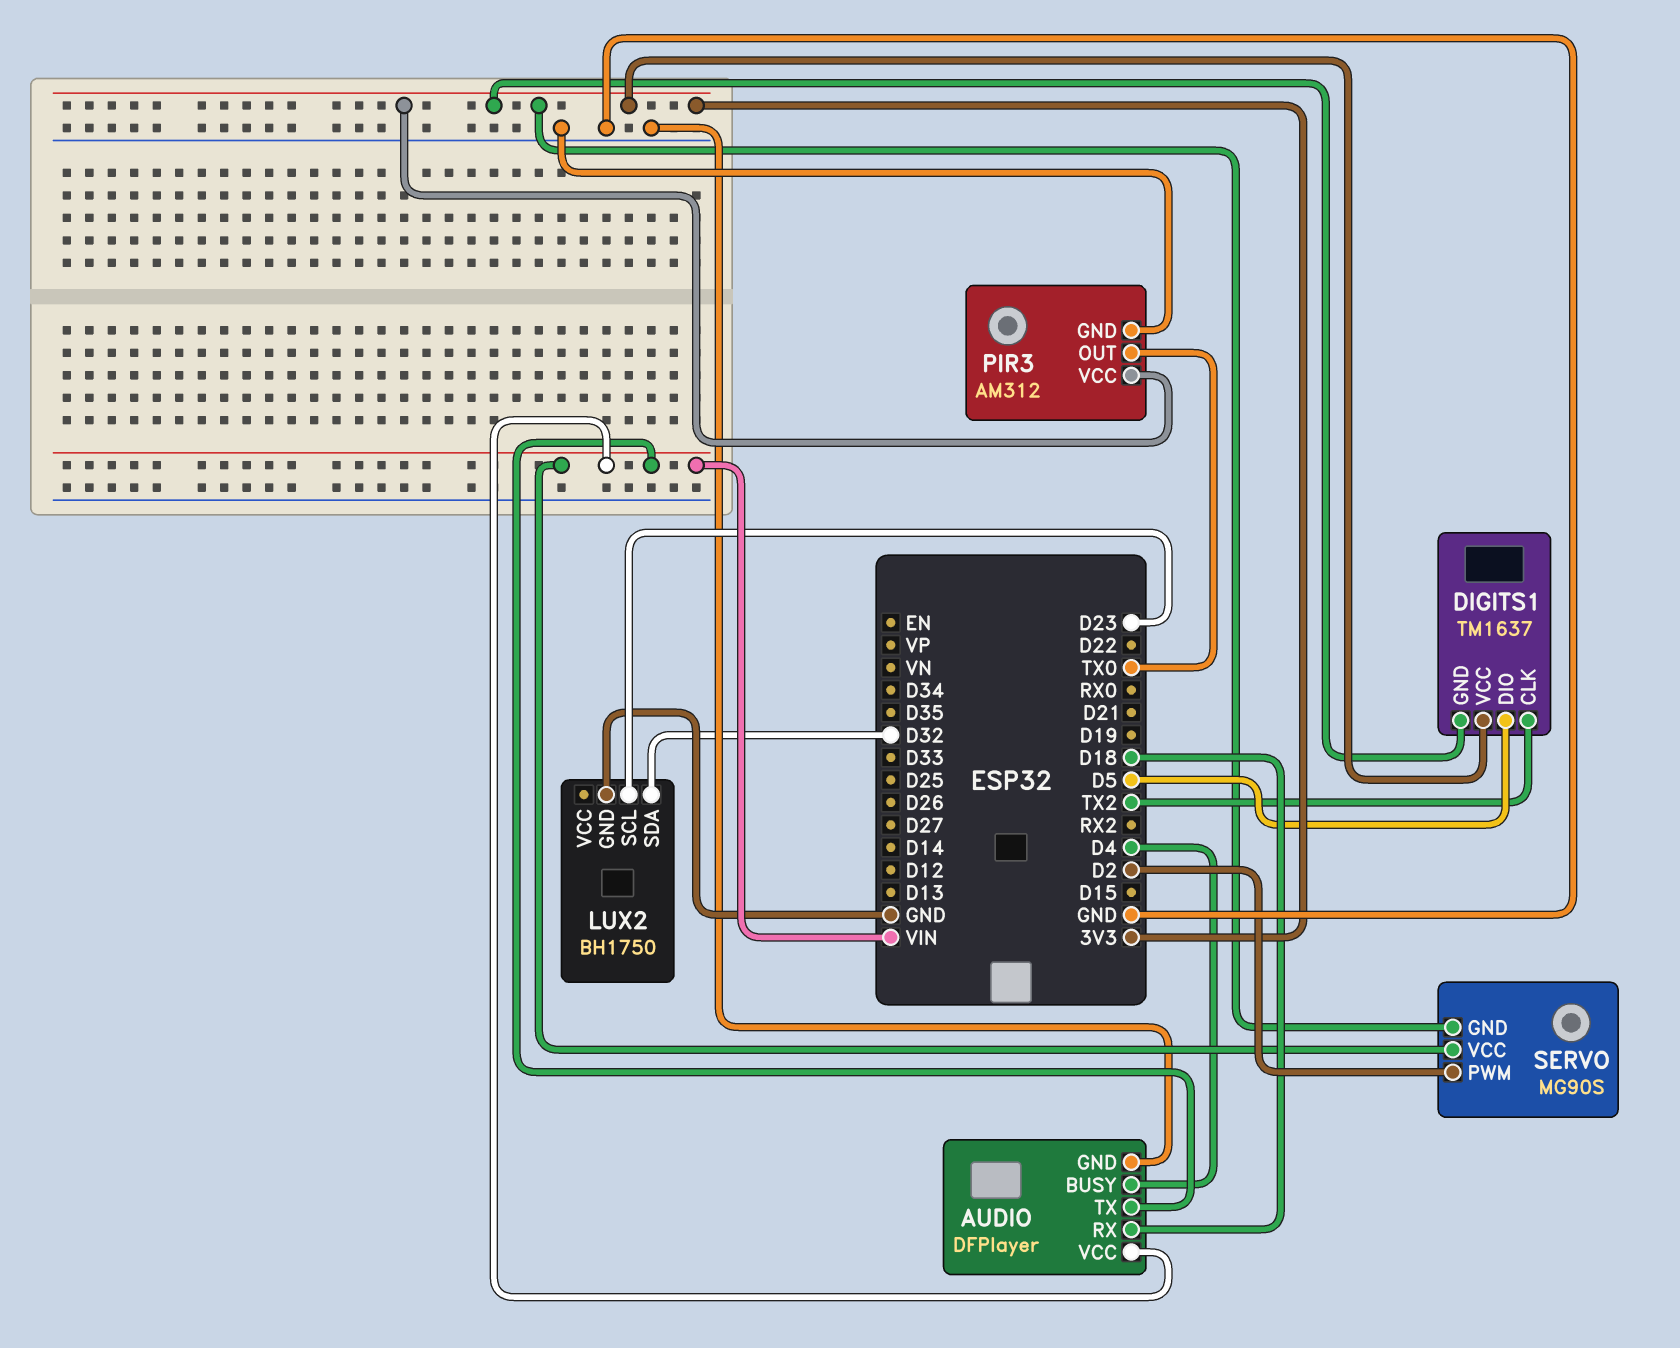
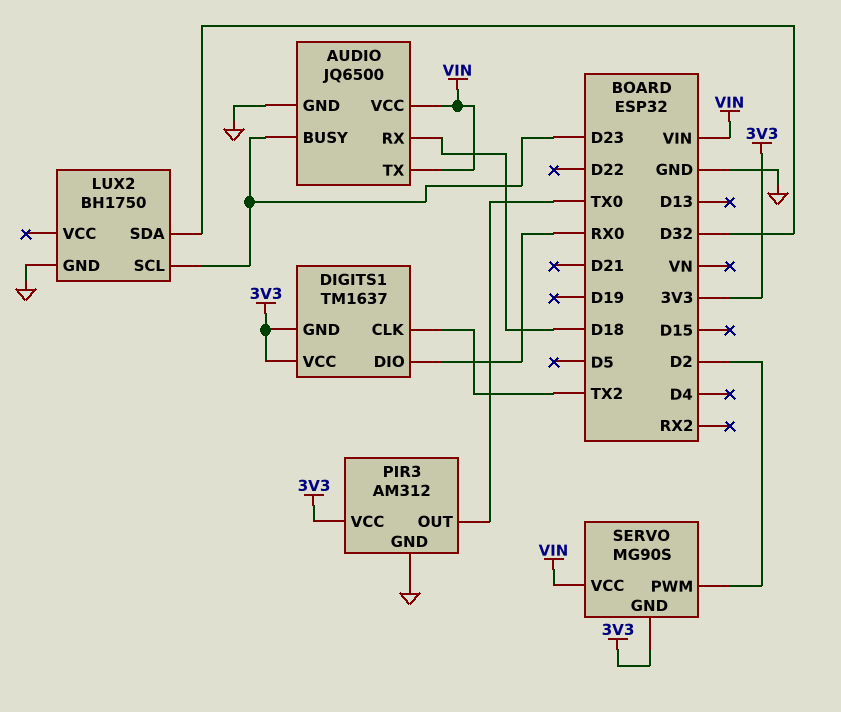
AUDIO: DFPlayer -> JQ6500
AUDIO pin BUSY: D4 -> D23
DIGITS1 pin DIO: D5 -> RX0

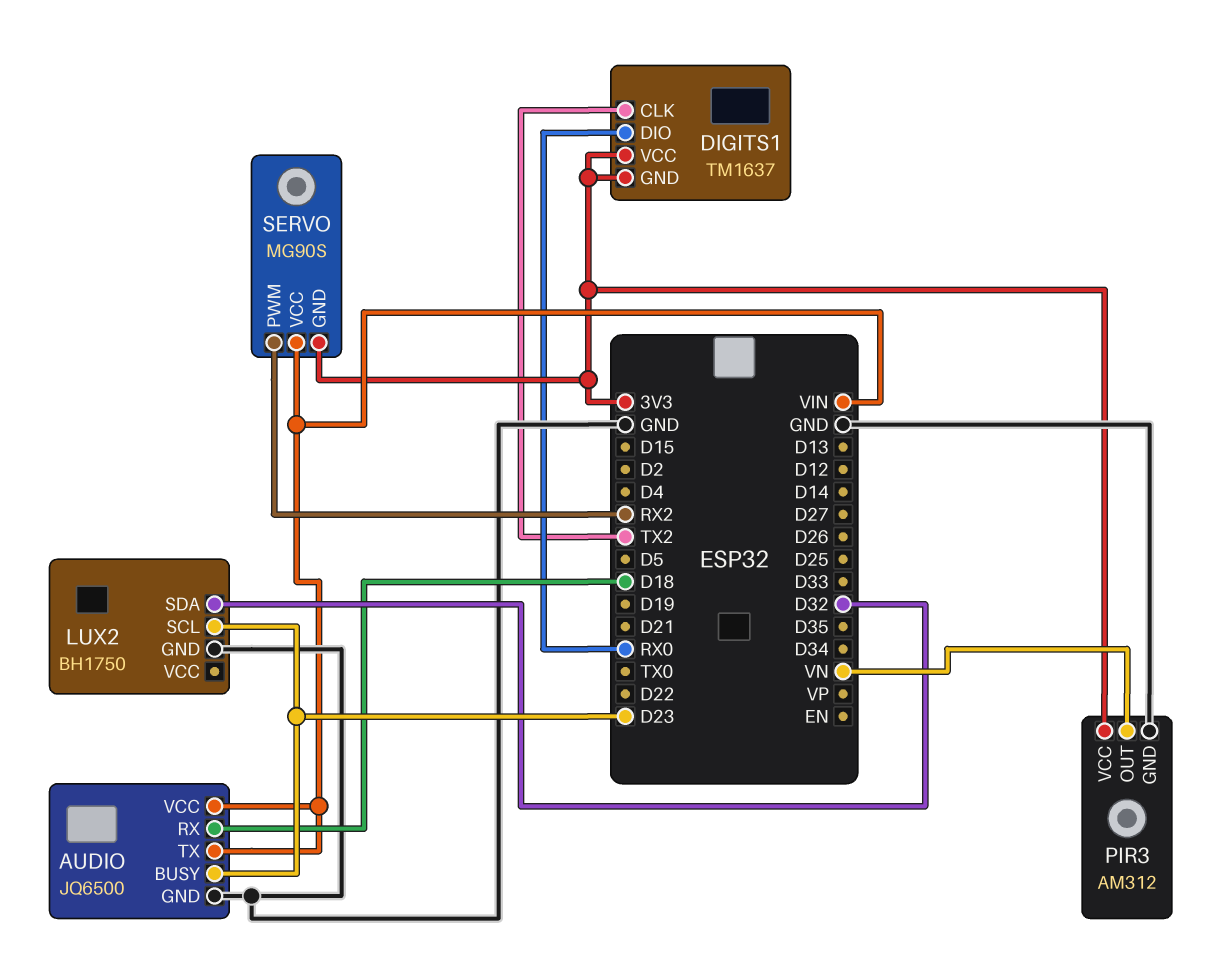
PIR3 pin OUT: TX0 -> VN
SERVO pin PWM: D2 -> RX2

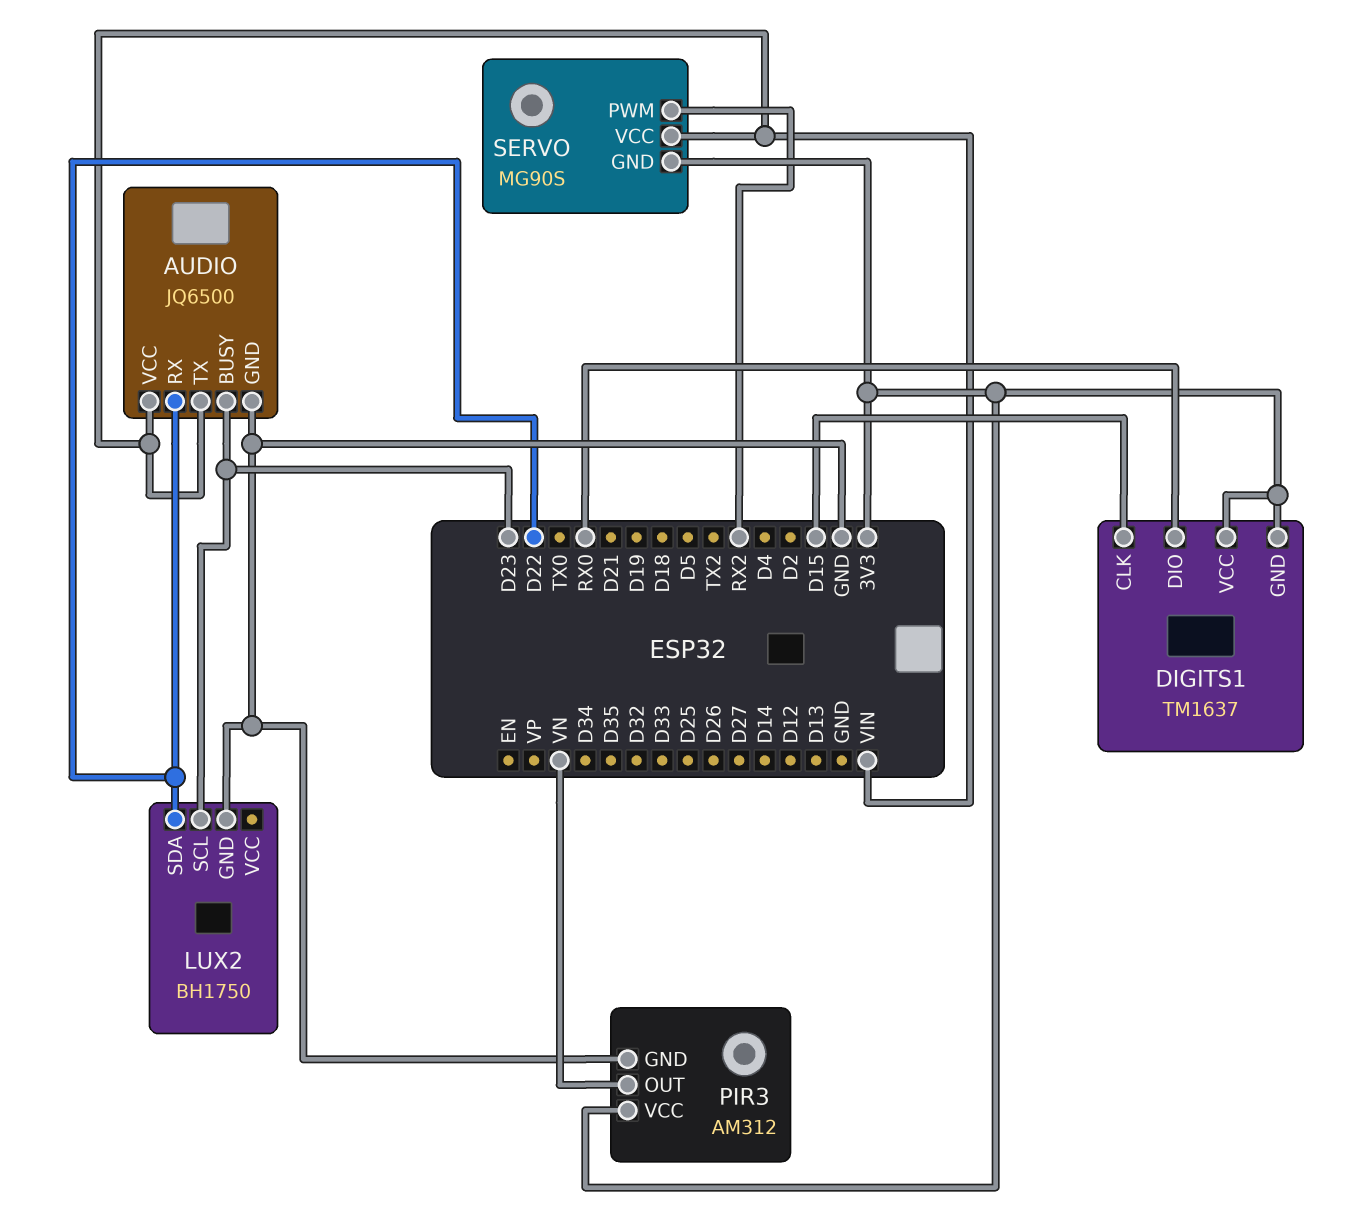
AUDIO pin RX: D18 -> D22
DIGITS1 pin CLK: TX2 -> D15
LUX2 pin SDA: D32 -> D22

